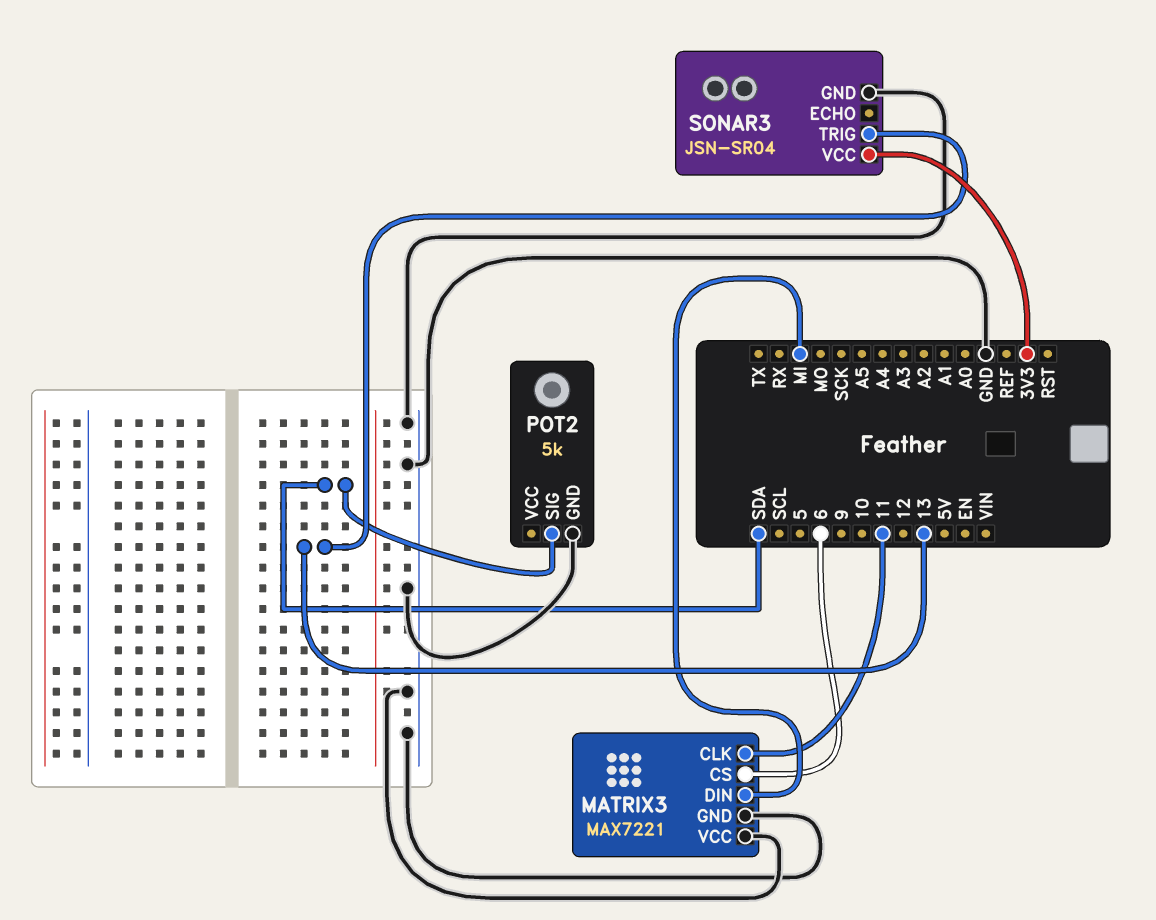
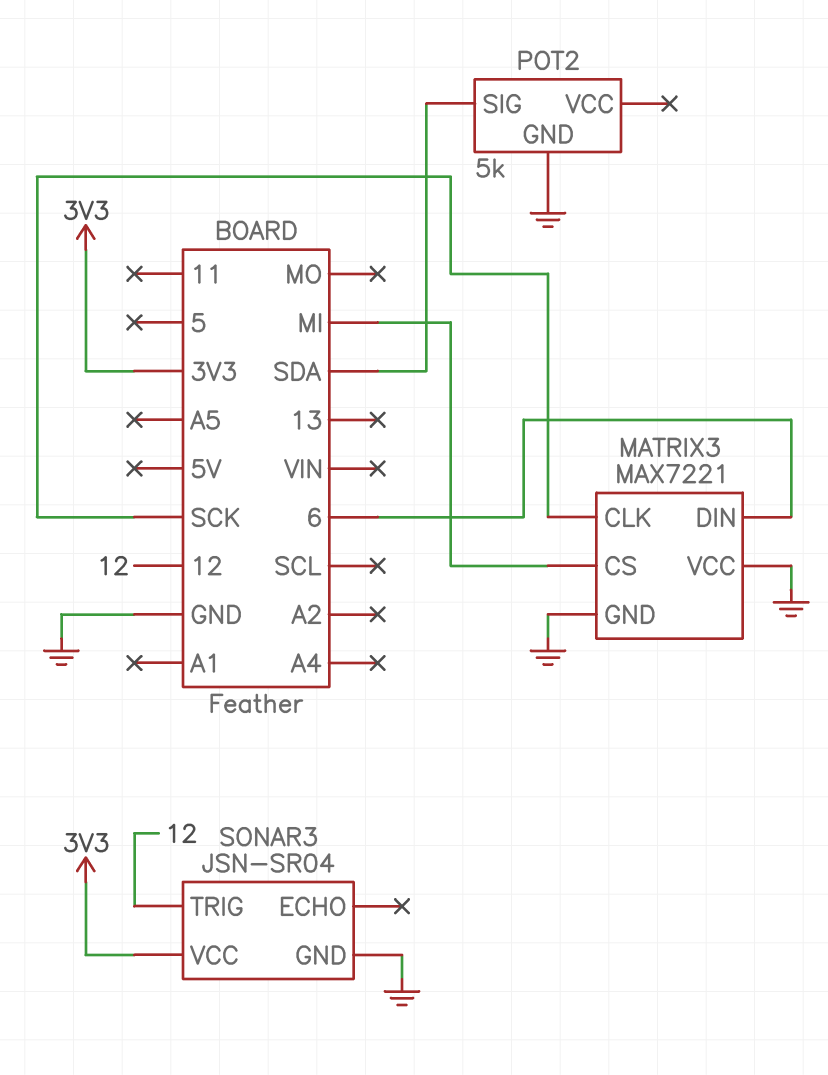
MATRIX3 pin CLK: 11 -> SCK
MATRIX3 pin CS: 6 -> MI
MATRIX3 pin DIN: MI -> 6
SONAR3 pin TRIG: 13 -> 12

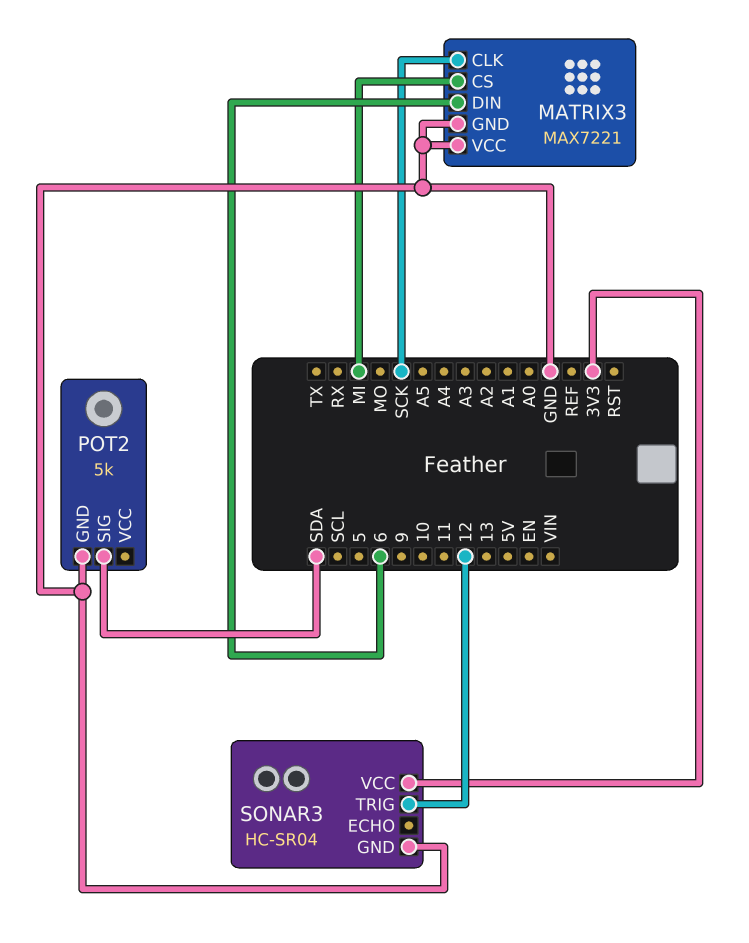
SONAR3: JSN-SR04 -> HC-SR04

